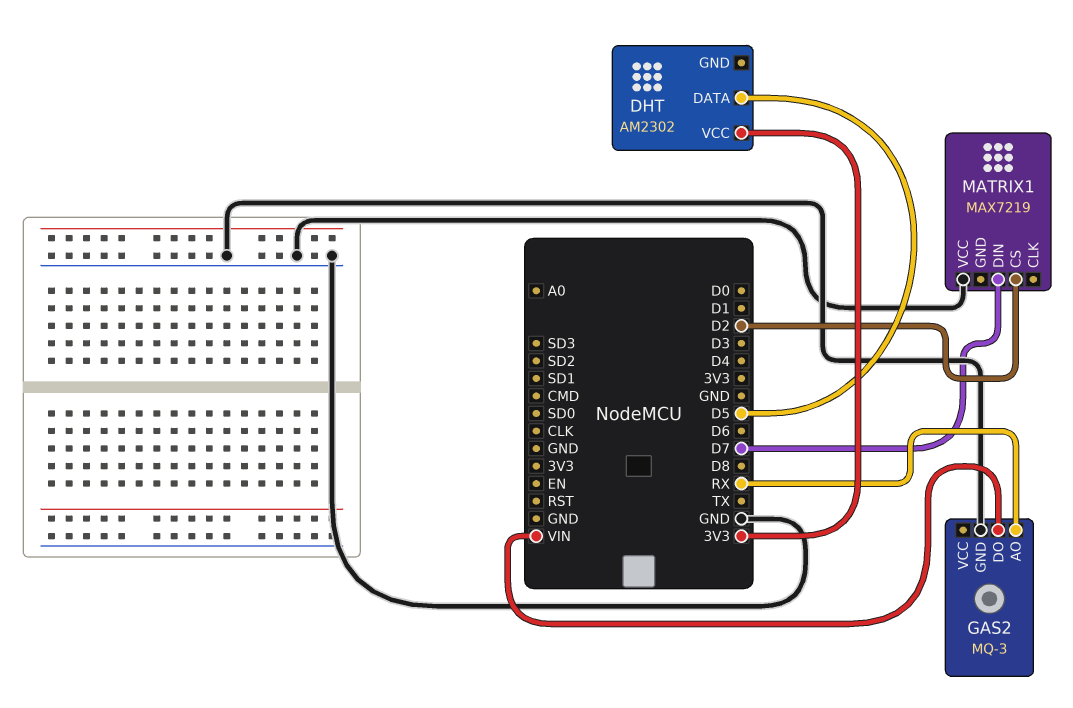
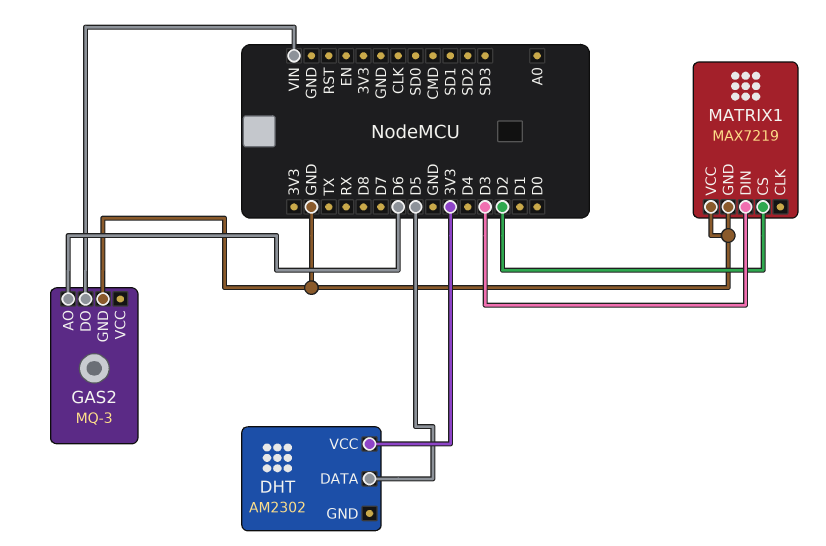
GAS2 pin AO: RX -> D6
MATRIX1 pin DIN: D7 -> D3
MATRIX1 pin GND: none -> GND

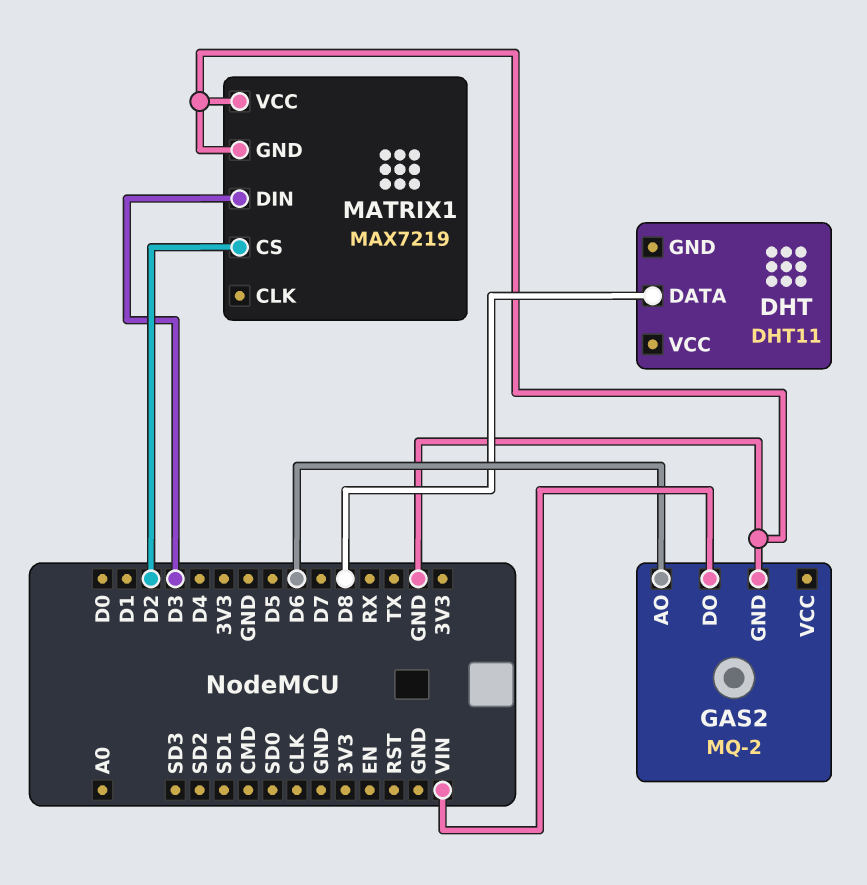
DHT: AM2302 -> DHT11
DHT pin DATA: D5 -> D8
DHT pin VCC: 3V3 -> none
GAS2: MQ-3 -> MQ-2

